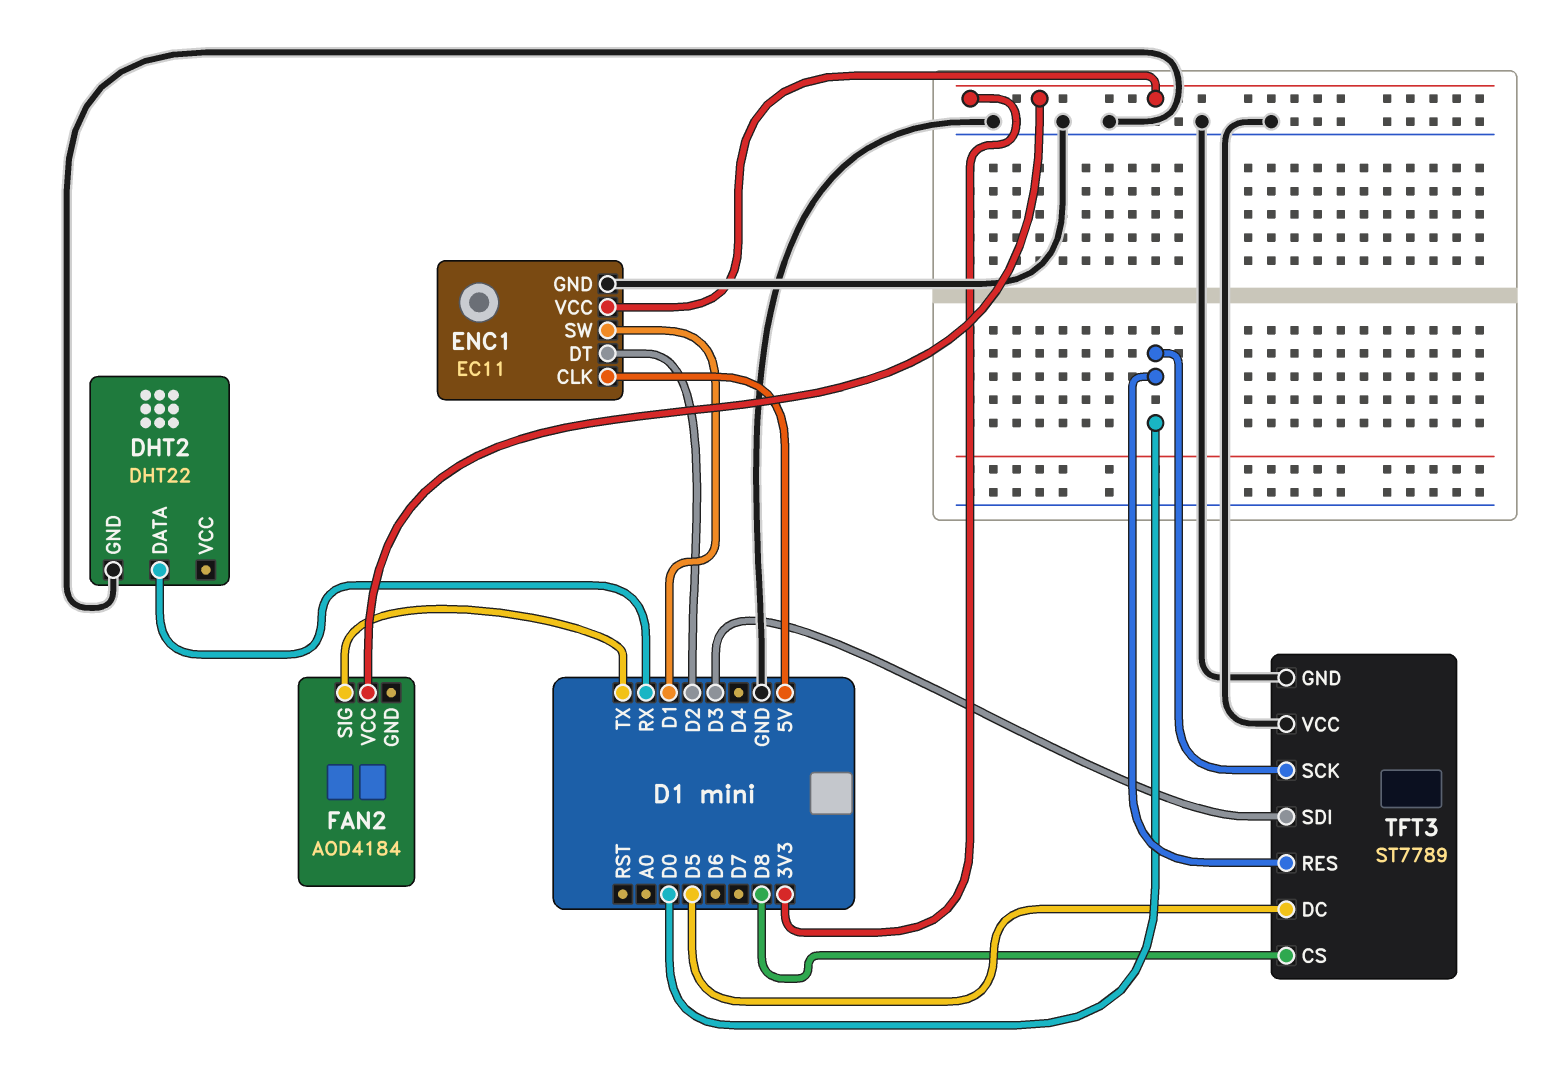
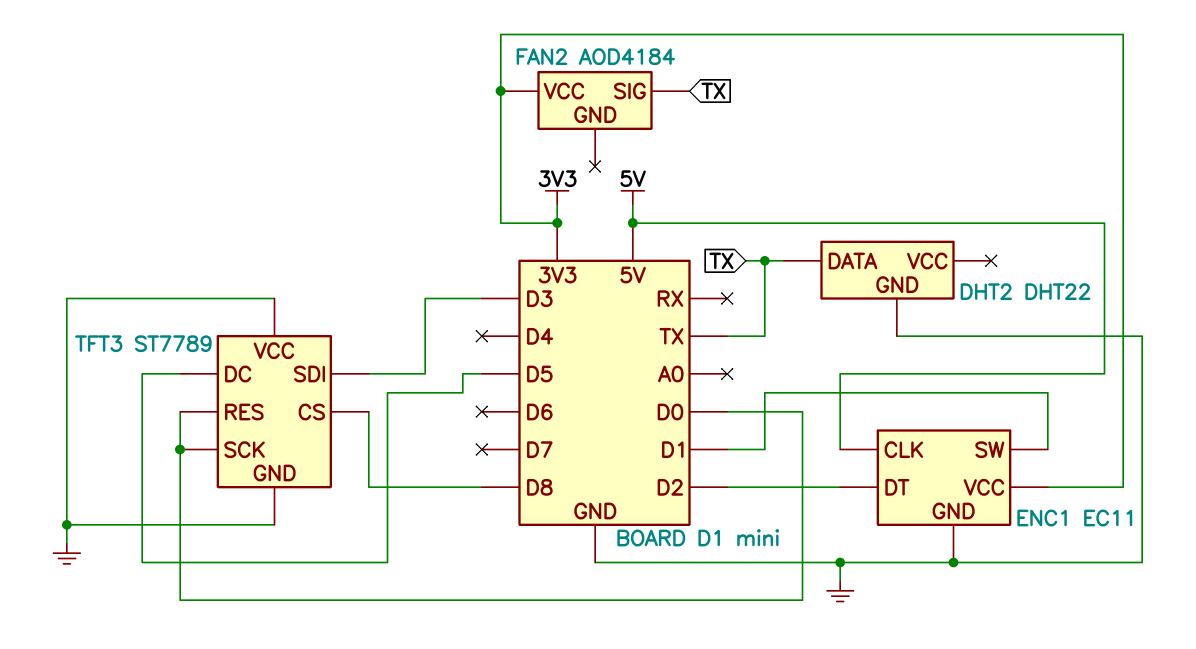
DHT2 pin DATA: RX -> TX

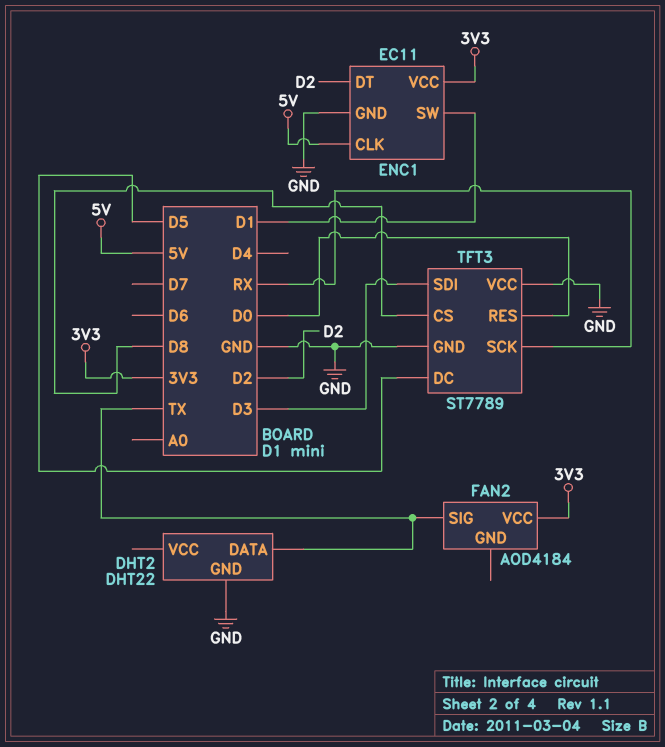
TFT3 pin SCK: D0 -> RX

